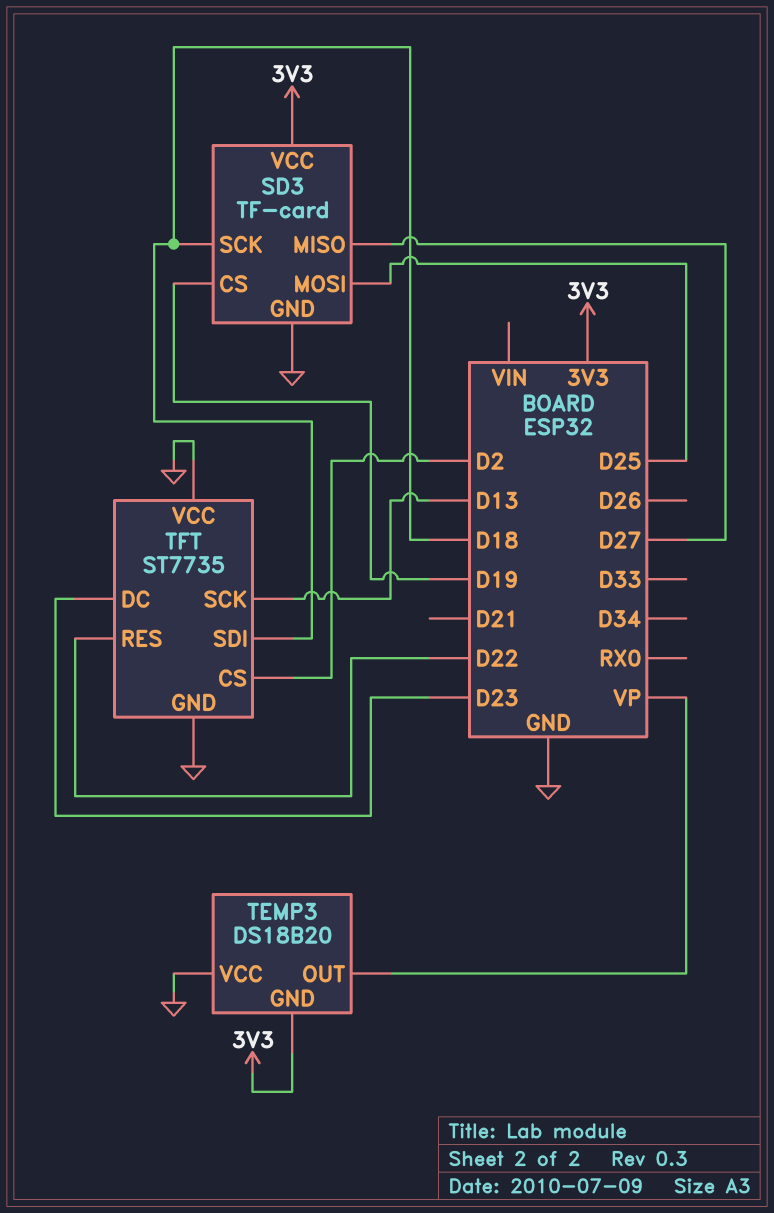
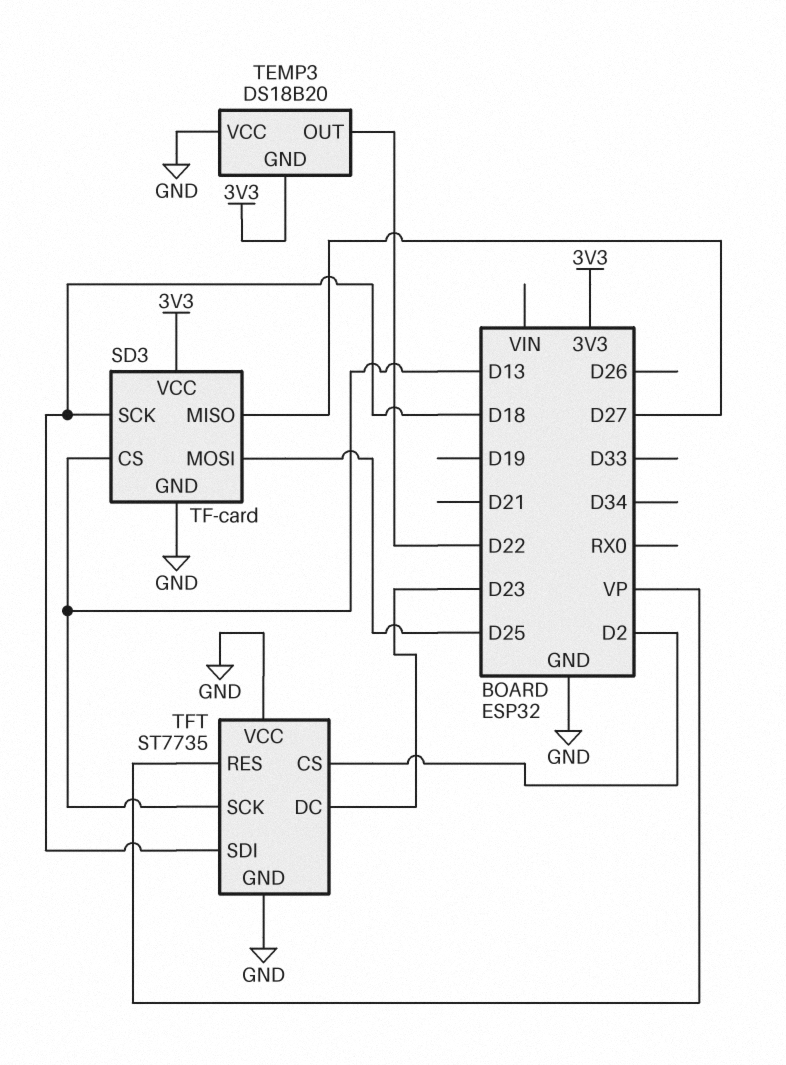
SD3 pin CS: D19 -> D13
TEMP3 pin OUT: VP -> D22
TFT pin RES: D22 -> VP

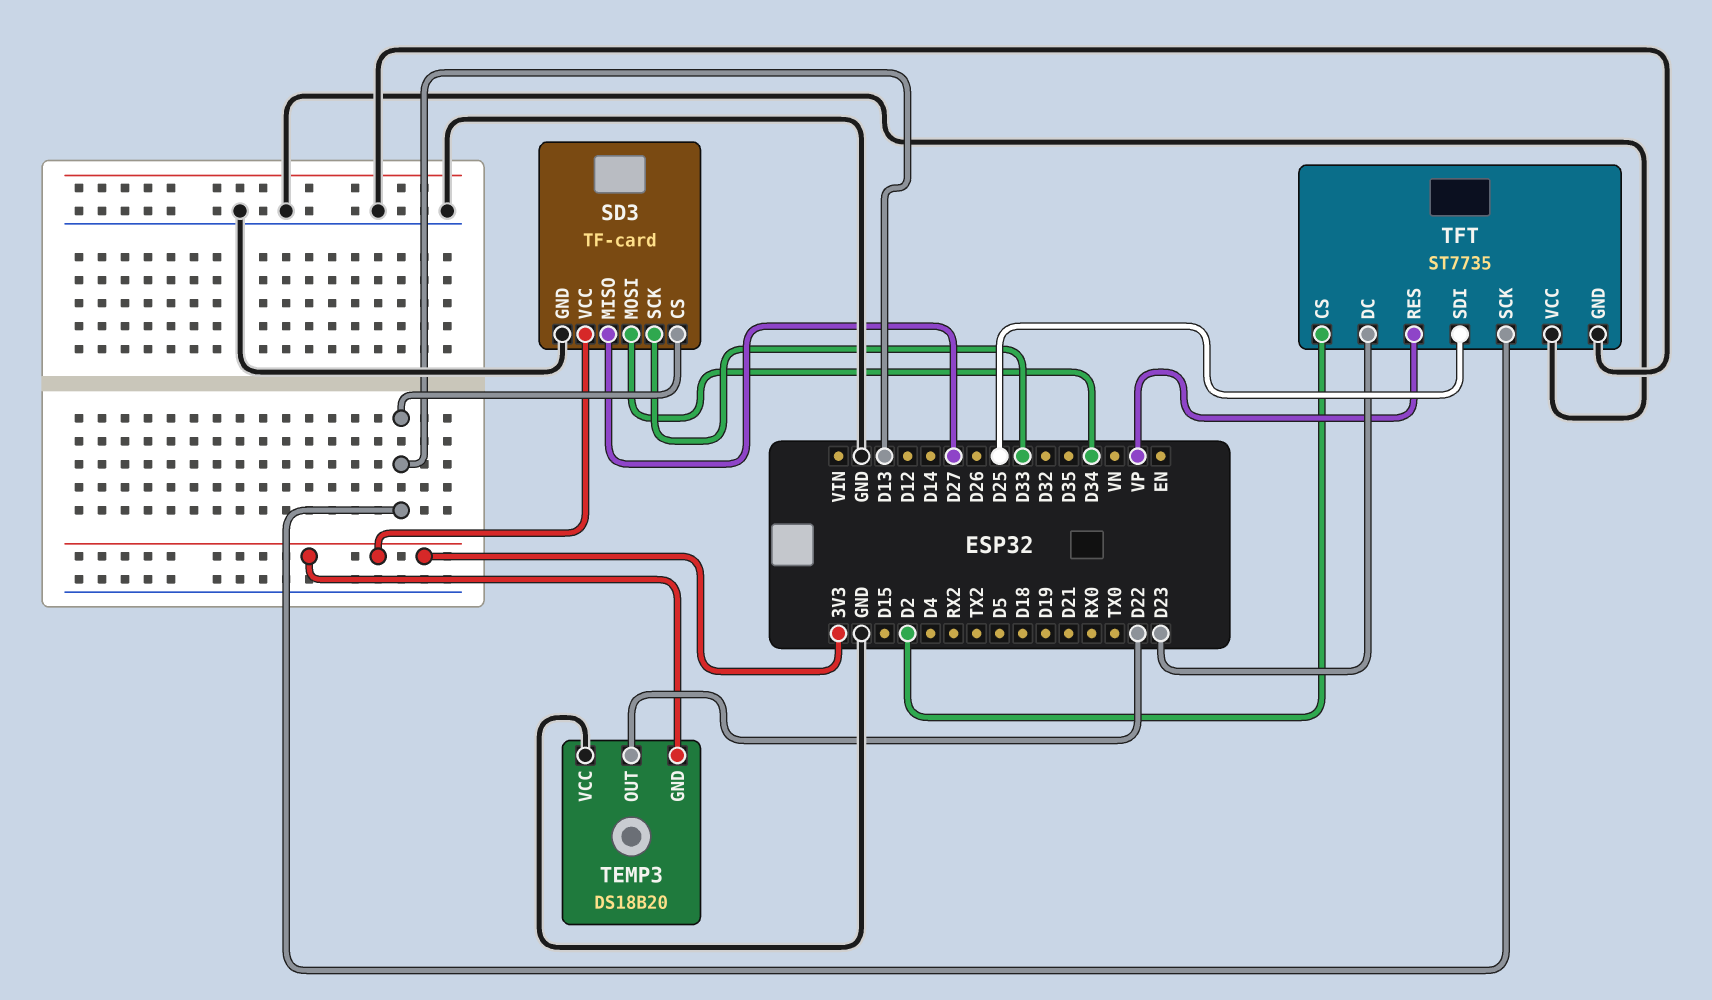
SD3 pin MOSI: D25 -> D34
SD3 pin SCK: D18 -> D33
TFT pin SDI: D18 -> D25

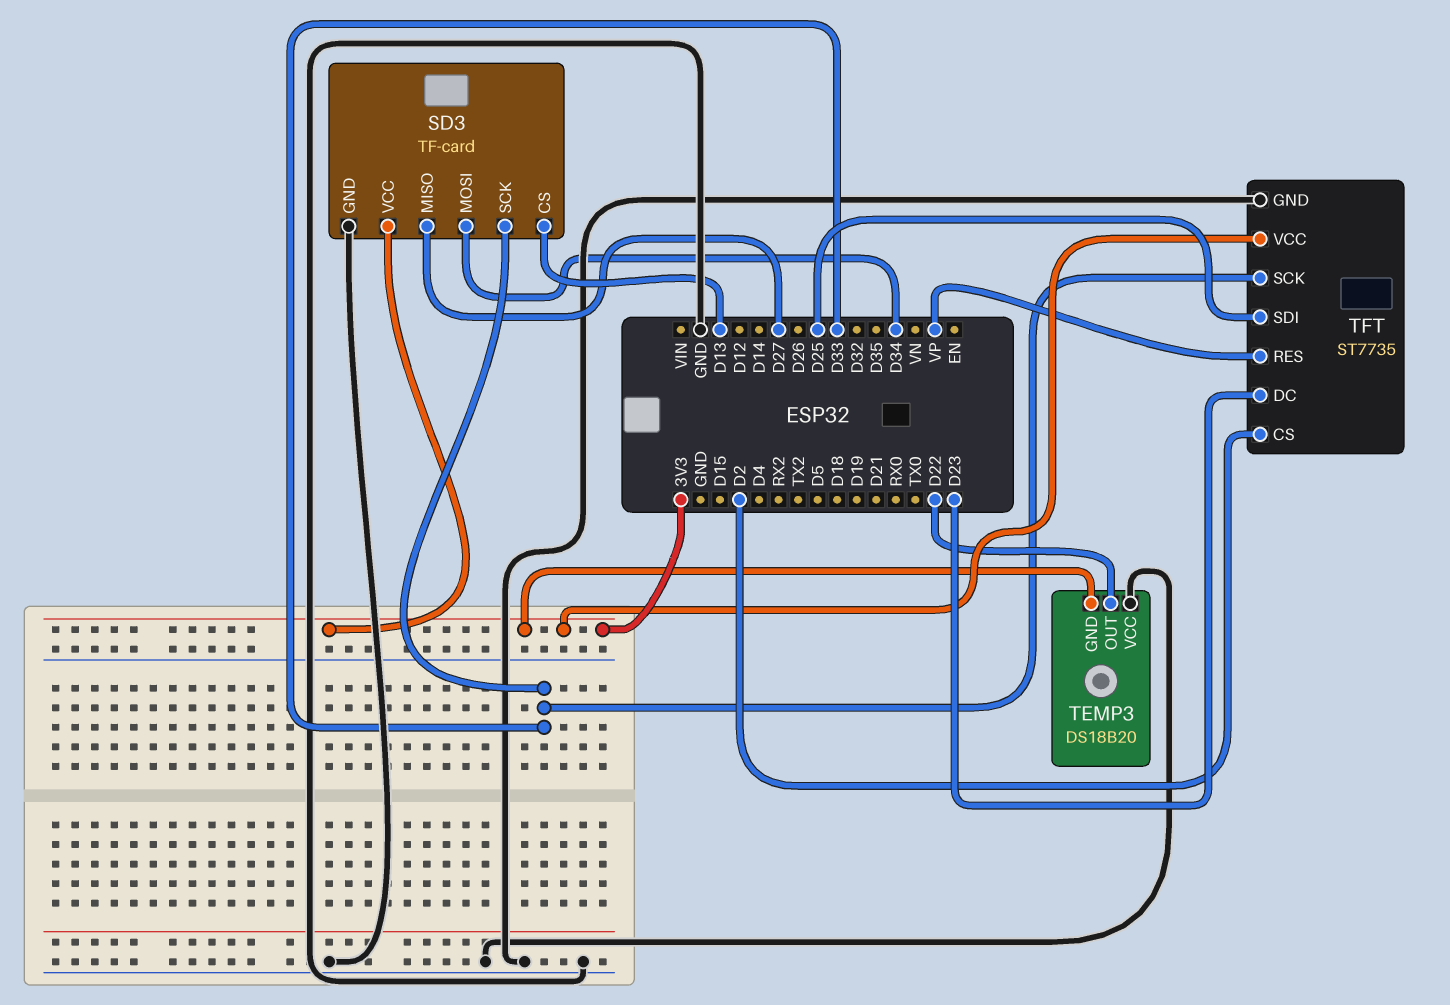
TFT pin SCK: D13 -> D33
TFT pin VCC: GND -> 3V3

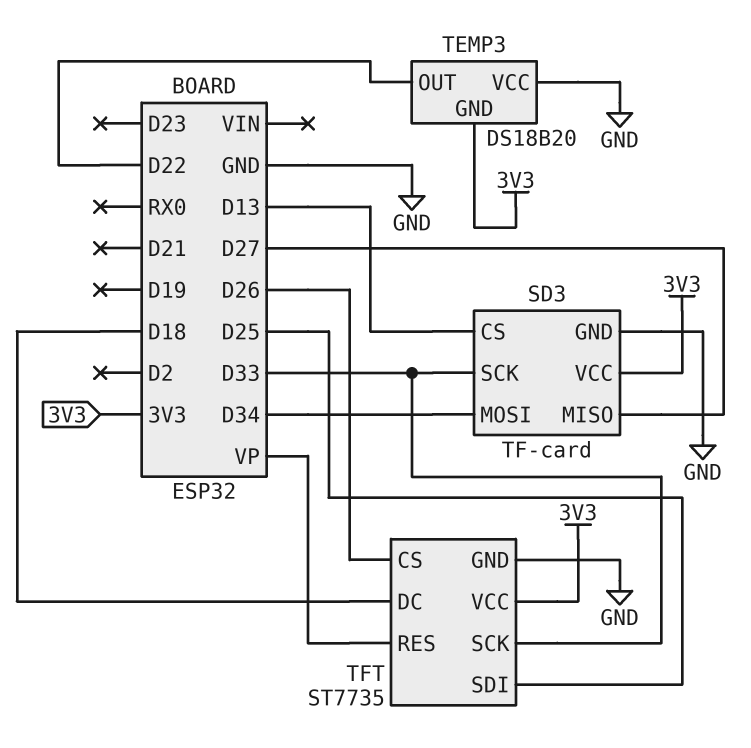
TFT pin CS: D2 -> D26
TFT pin DC: D23 -> D18

